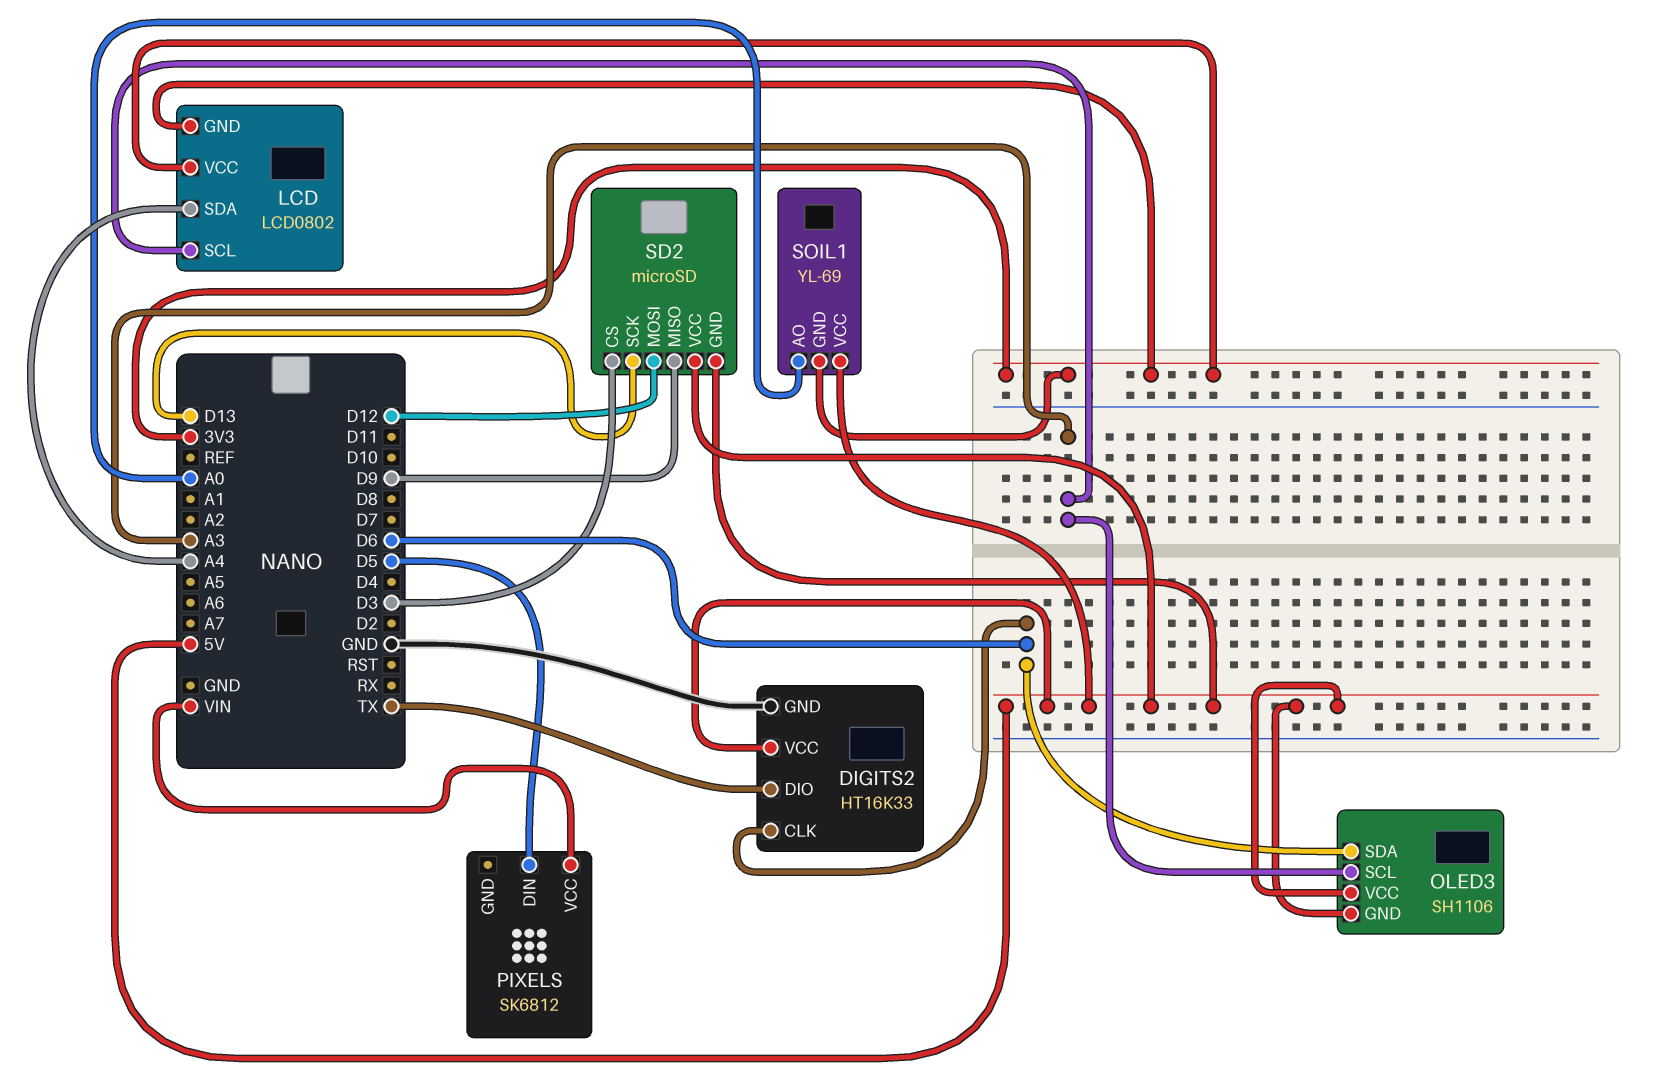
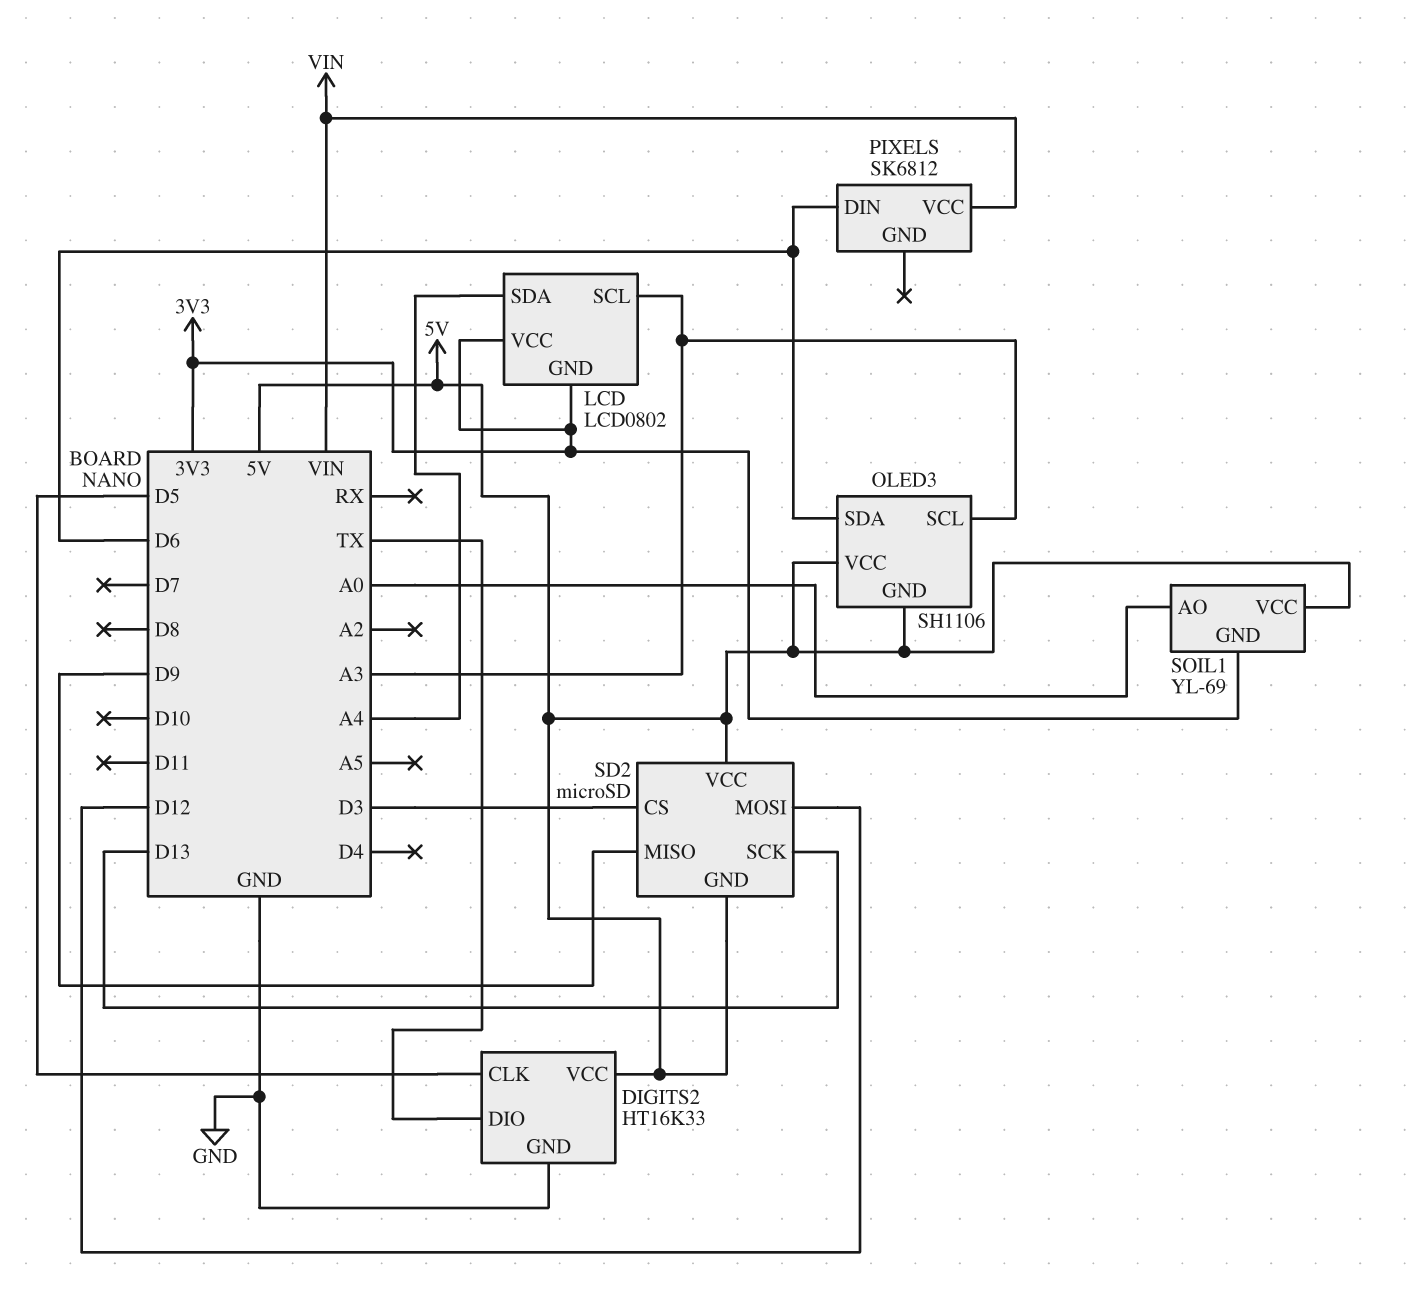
DIGITS2 pin CLK: D6 -> D5
PIXELS pin DIN: D5 -> D6

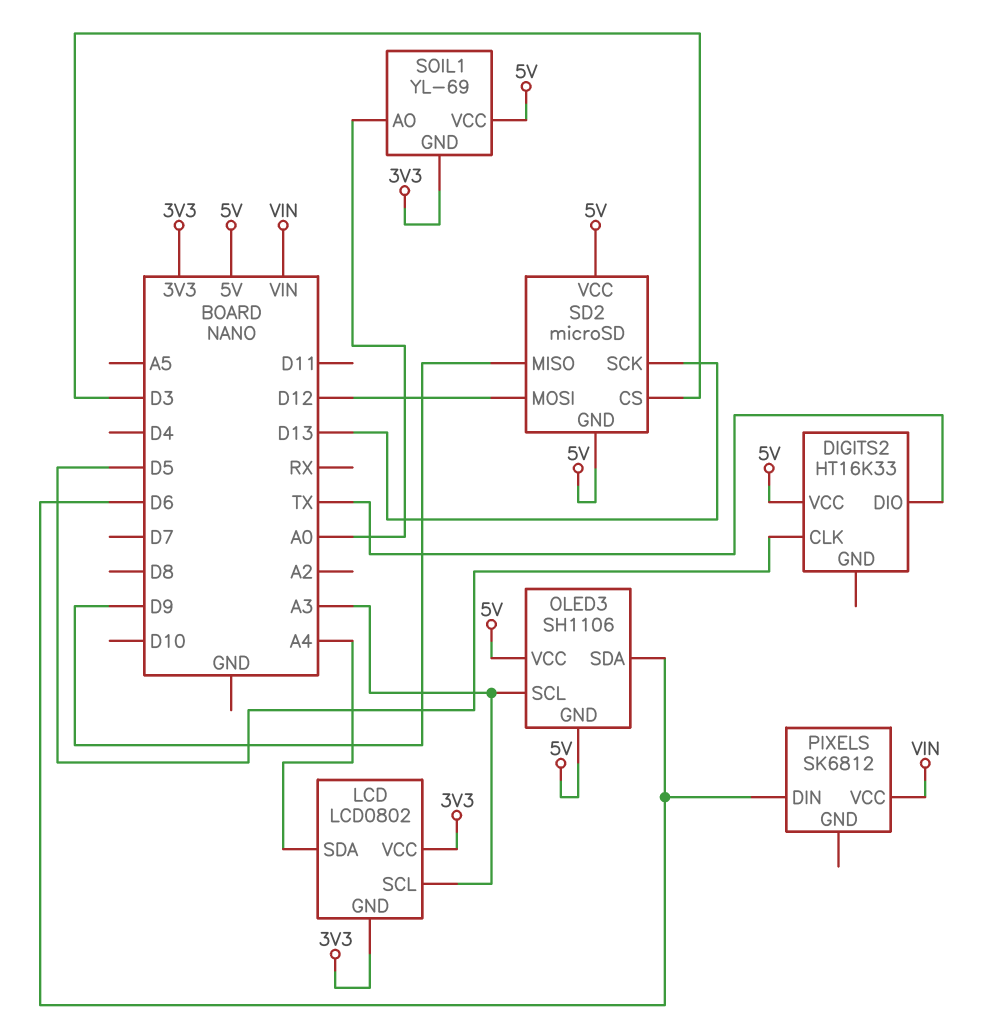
DIGITS2 pin GND: GND -> none

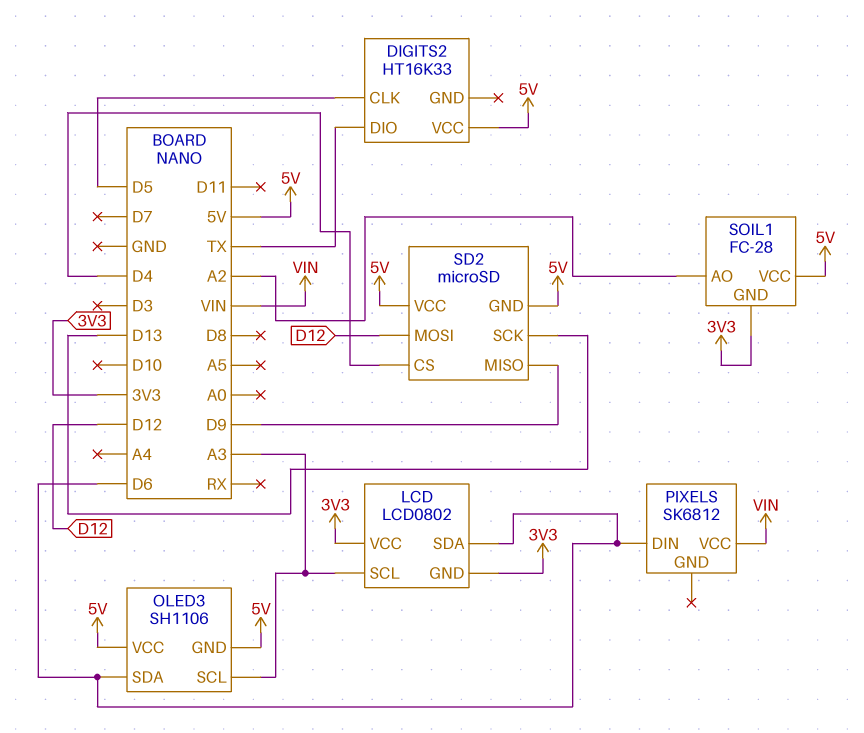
LCD pin SDA: A4 -> D6
SD2 pin CS: D3 -> D4
SOIL1: YL-69 -> FC-28
SOIL1 pin AO: A0 -> A2

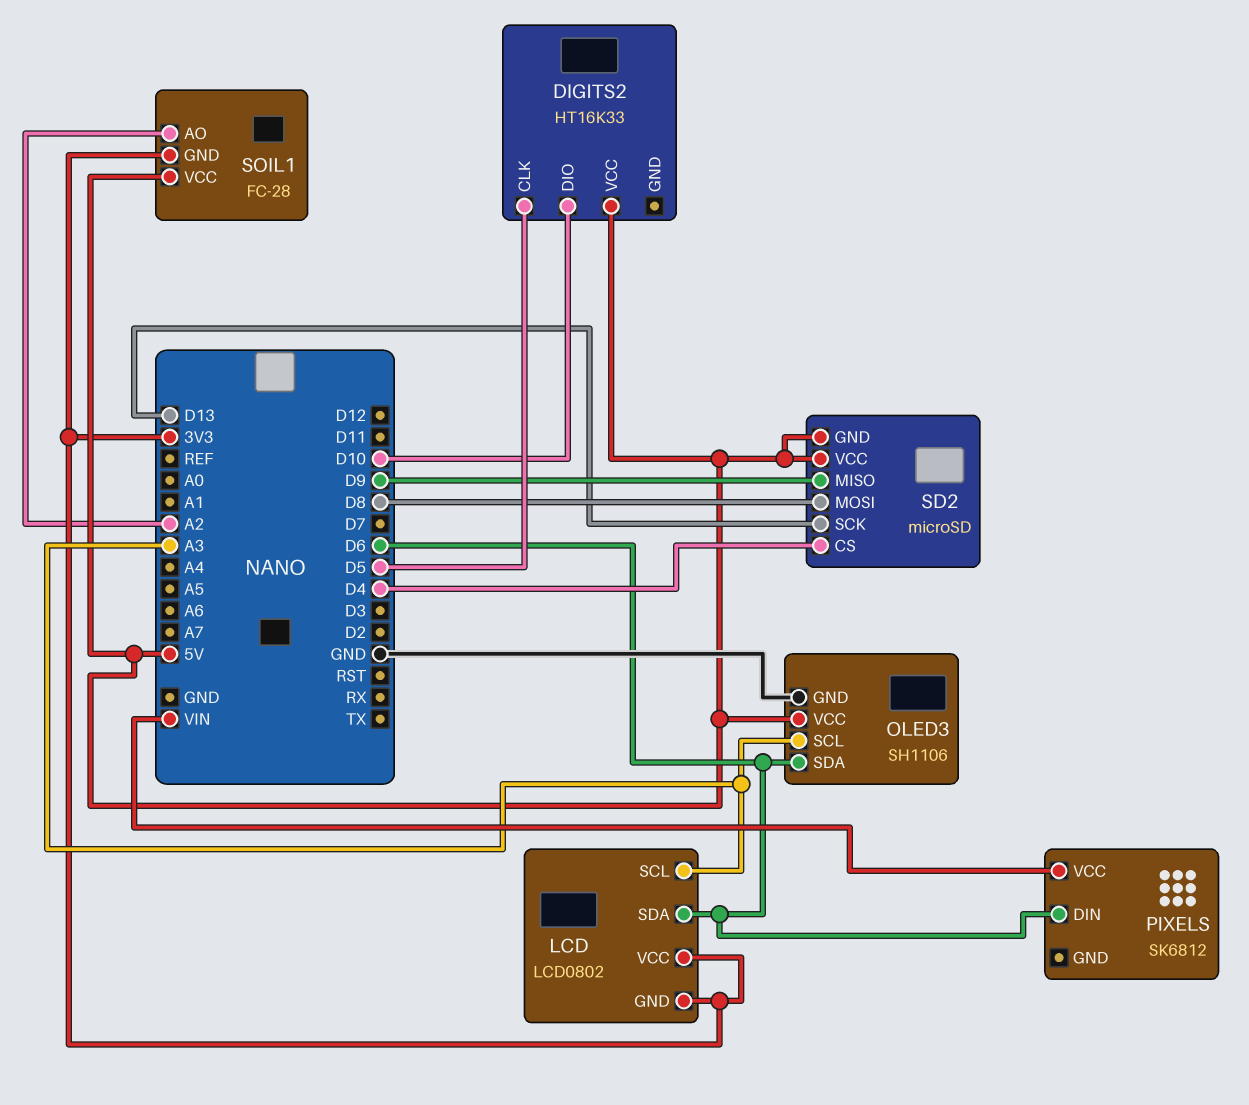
DIGITS2 pin DIO: TX -> D10
OLED3 pin GND: 5V -> GND
SD2 pin MOSI: D12 -> D8

